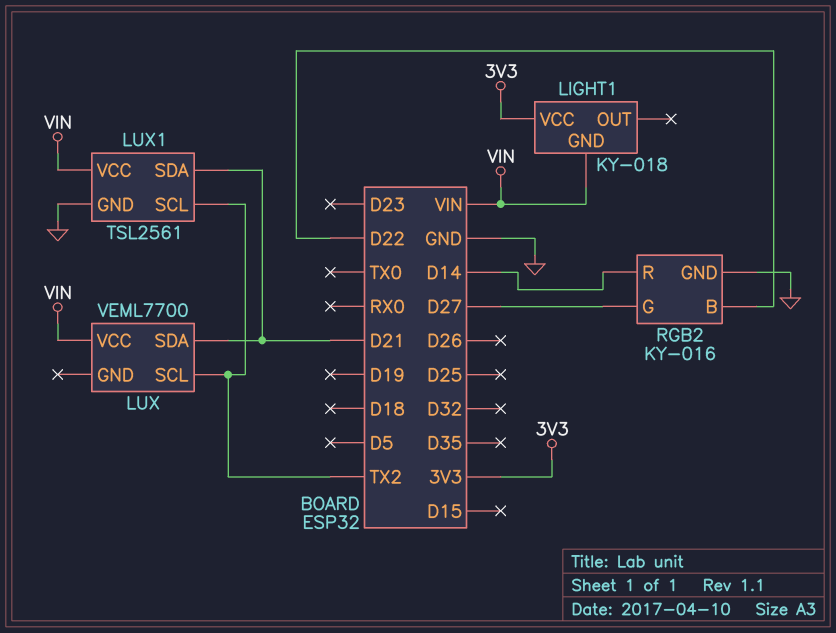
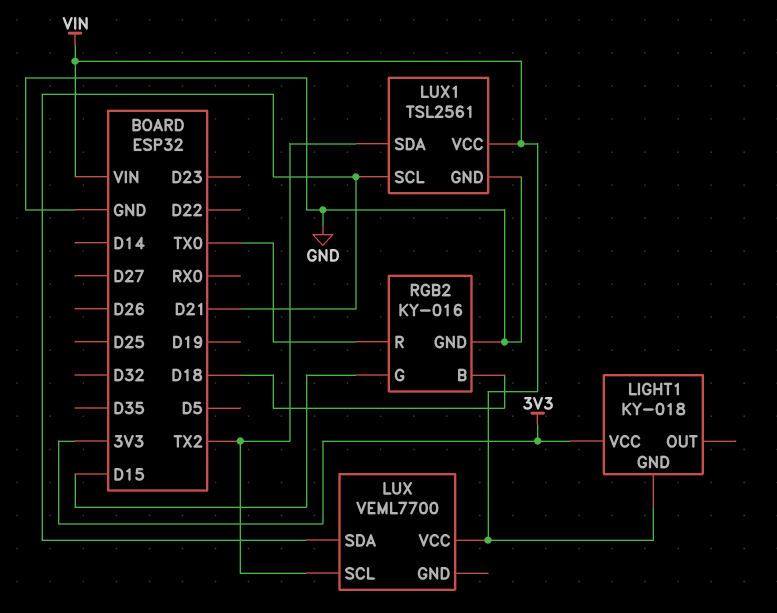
LUX1 pin SCL: TX2 -> D21
LUX1 pin SDA: D21 -> TX2
RGB2 pin B: D22 -> D18
RGB2 pin G: D27 -> D15
RGB2 pin R: D14 -> TX0

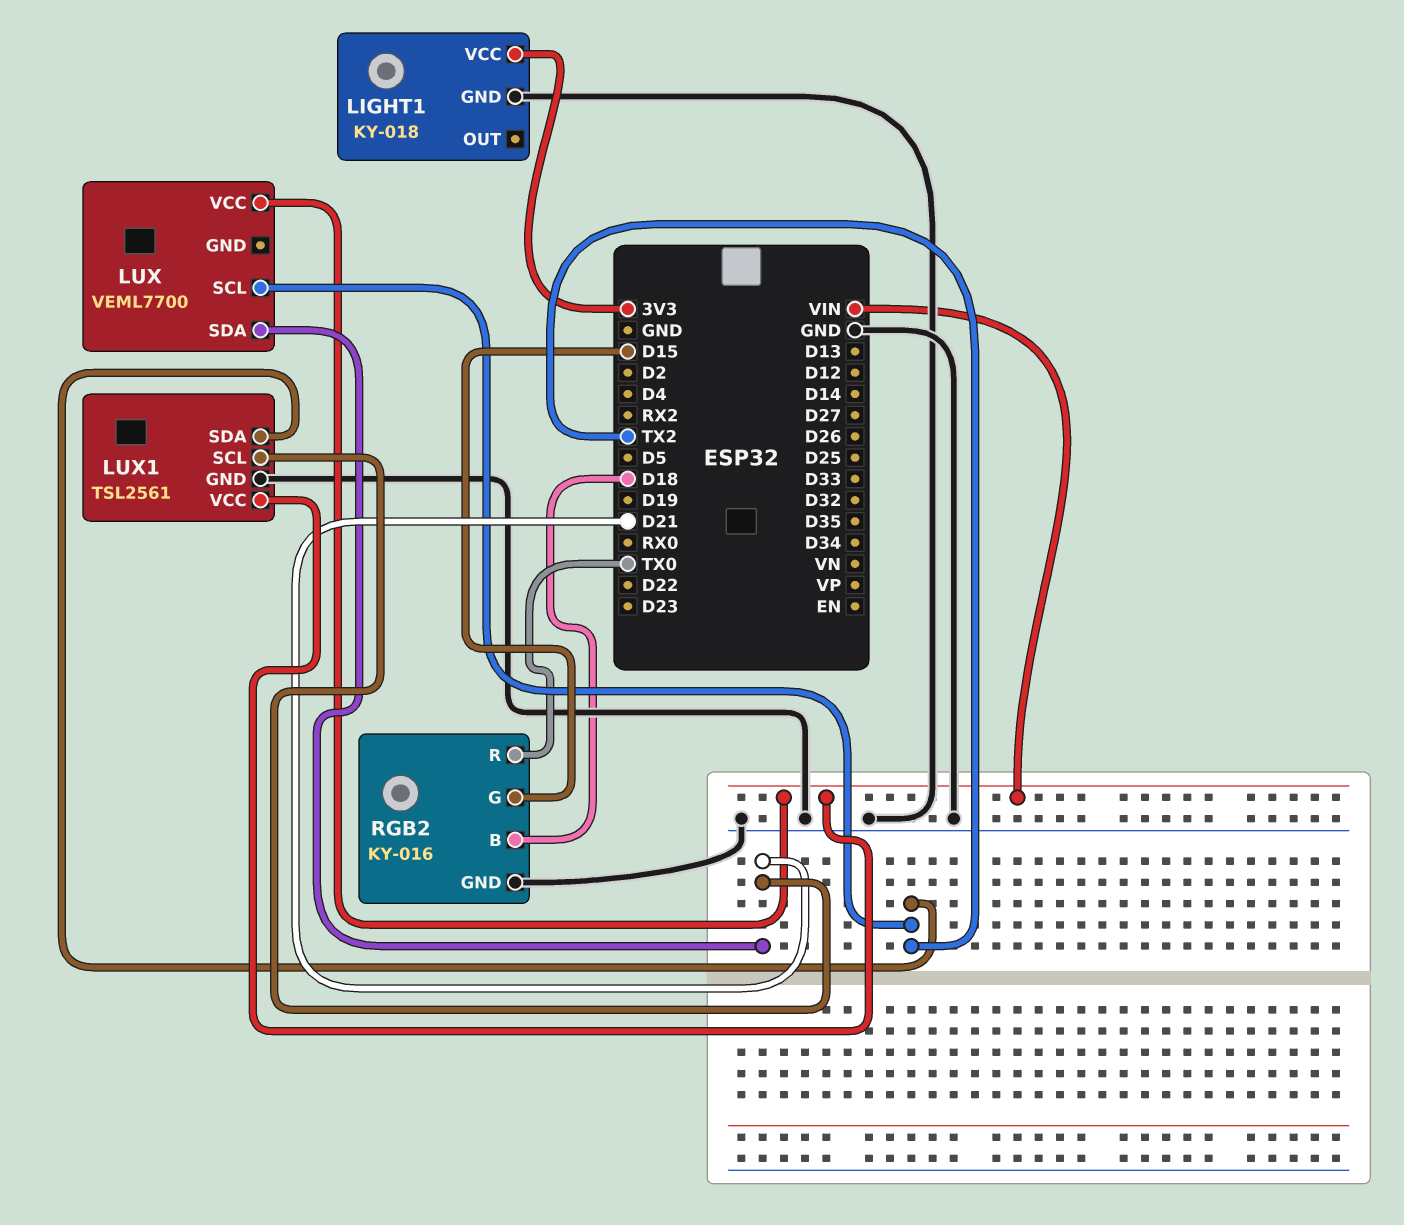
LIGHT1 pin GND: VIN -> GND

